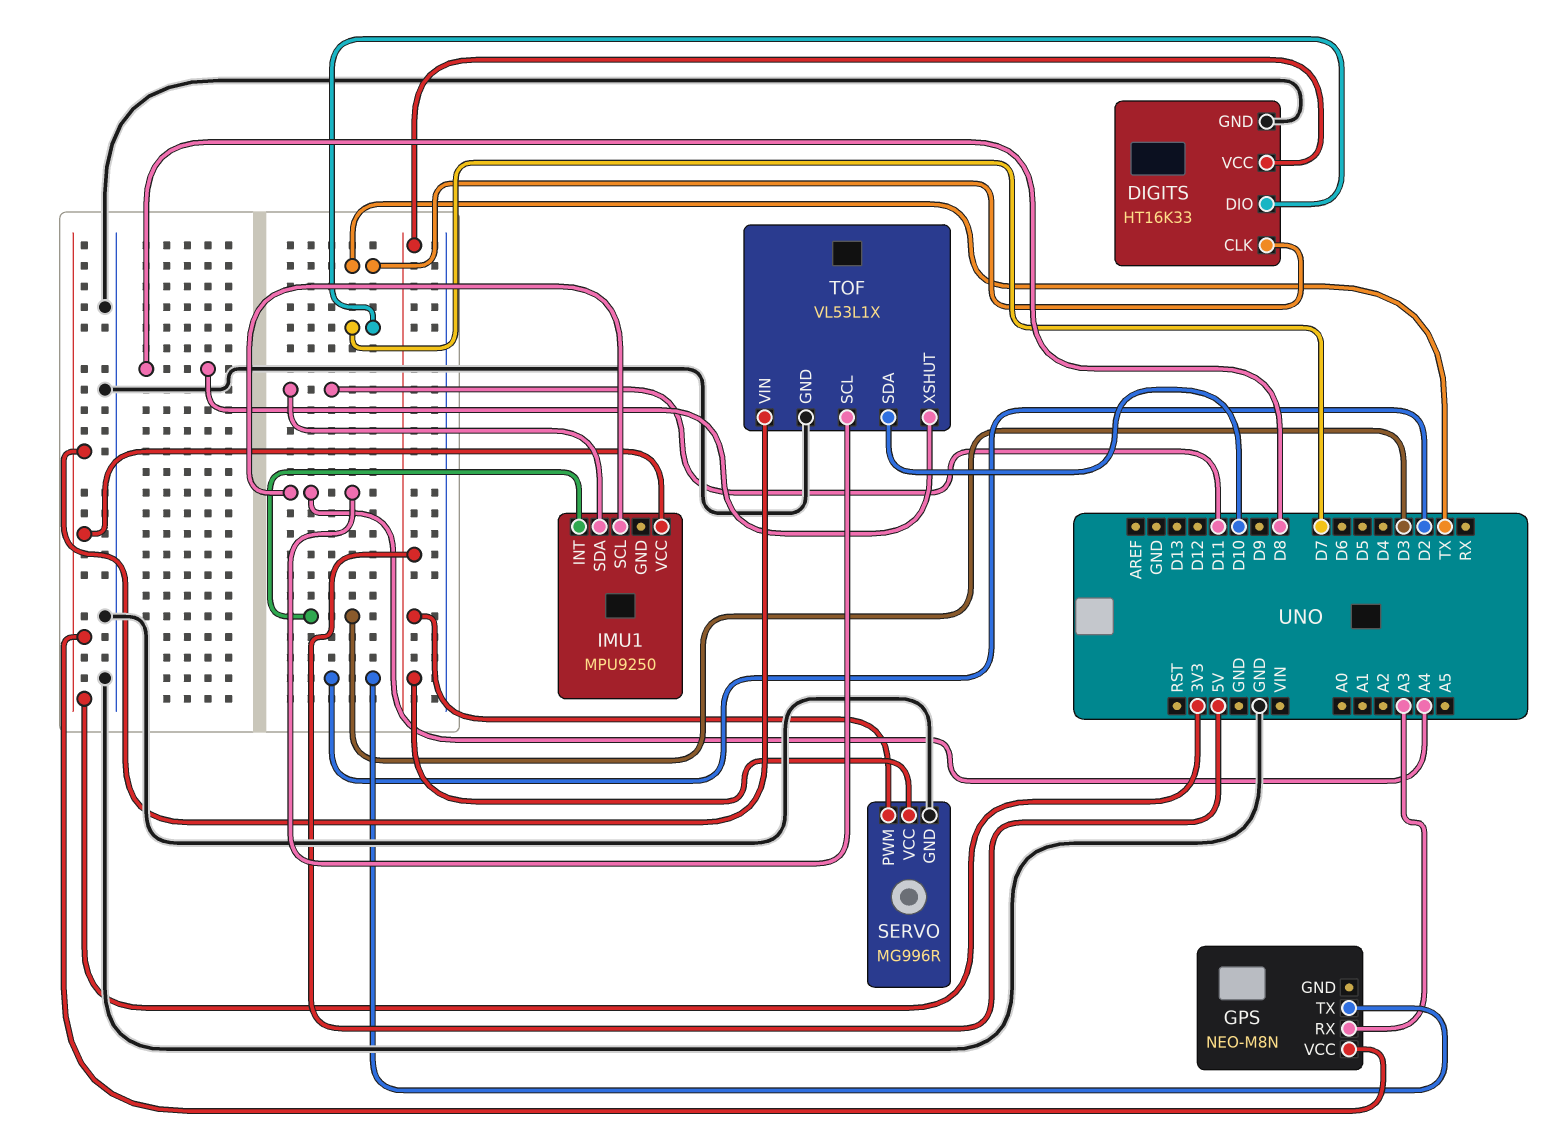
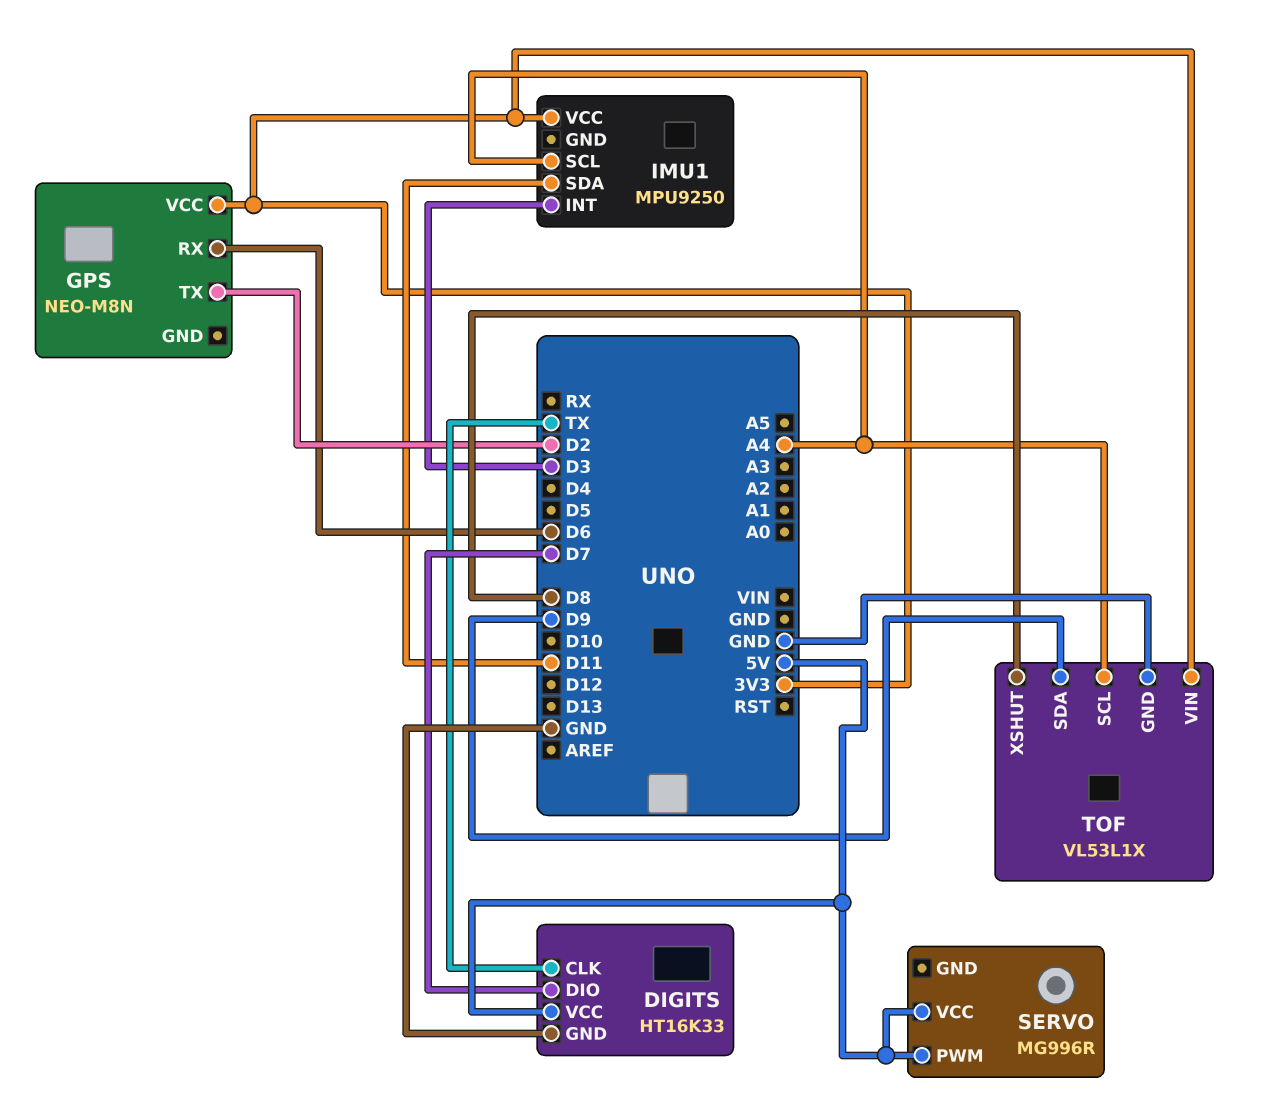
GPS pin RX: A3 -> D6
SERVO pin GND: GND -> none
TOF pin SDA: D10 -> D9

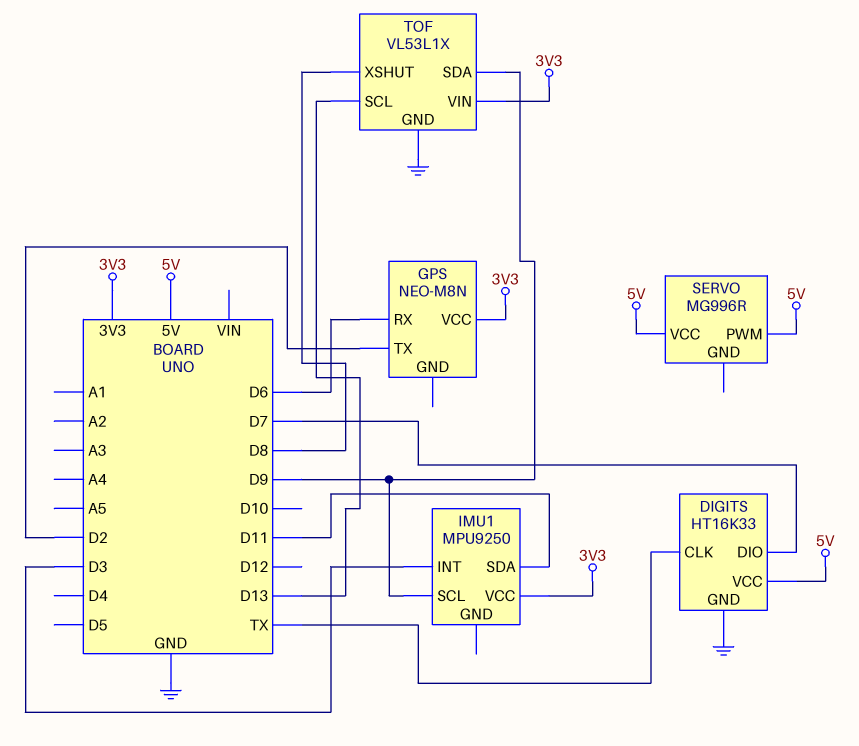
IMU1 pin SCL: A4 -> D9
TOF pin SCL: A4 -> D13

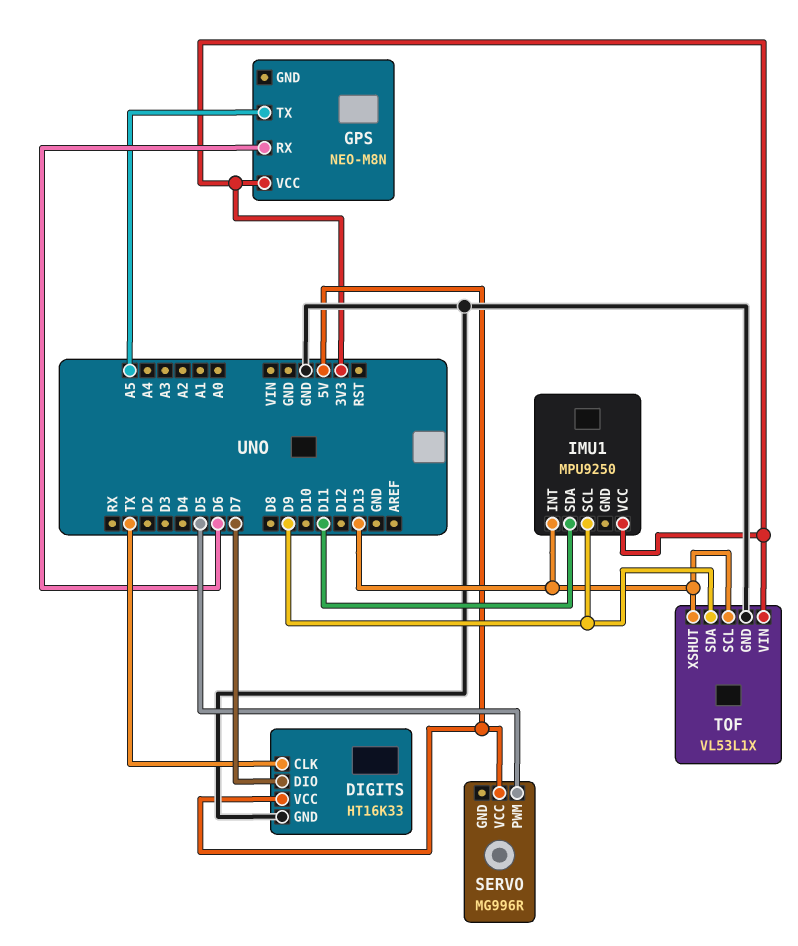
GPS pin TX: D2 -> A5
IMU1 pin INT: D3 -> D13
SERVO pin PWM: 5V -> D5
TOF pin XSHUT: D8 -> D13

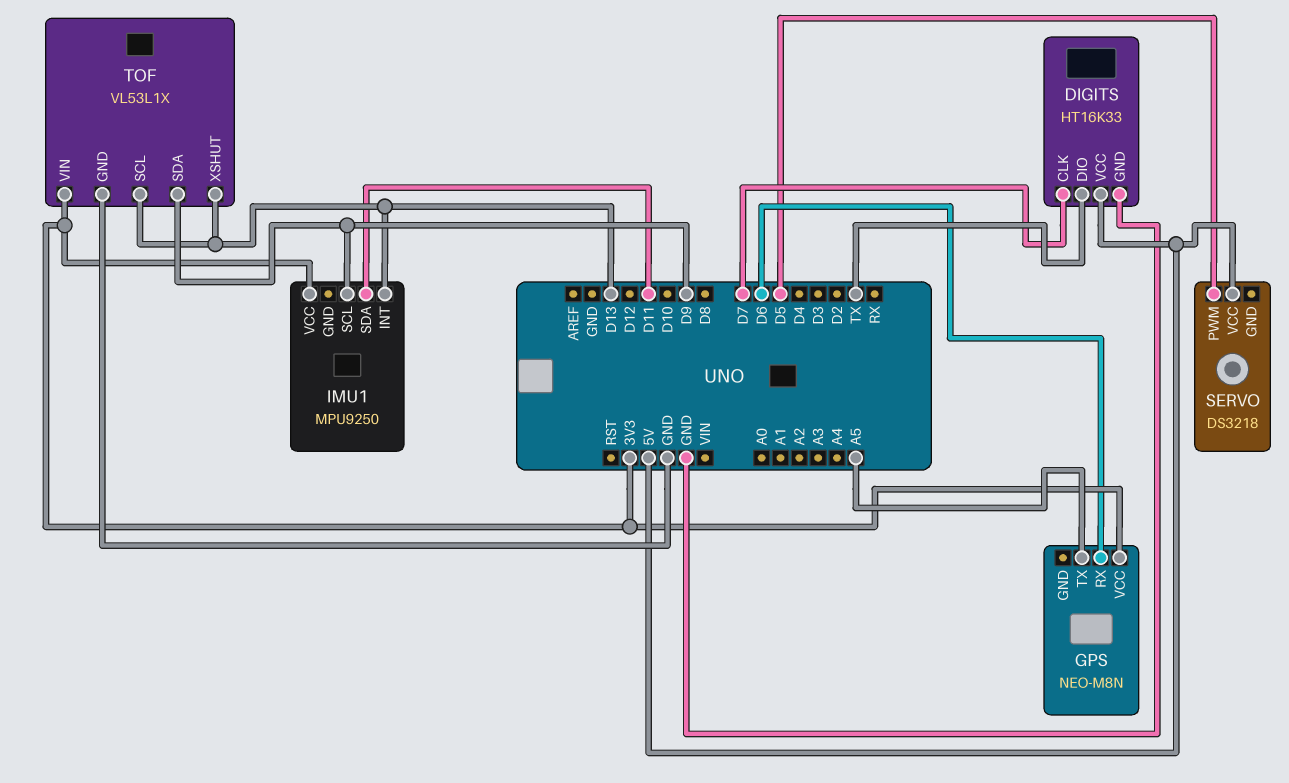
DIGITS pin CLK: TX -> D7
DIGITS pin DIO: D7 -> TX
SERVO: MG996R -> DS3218

